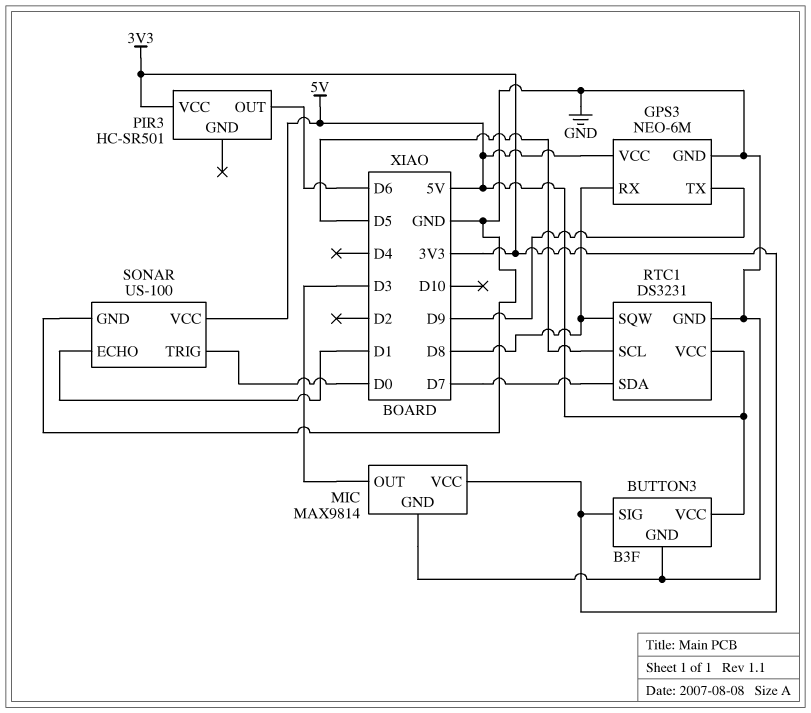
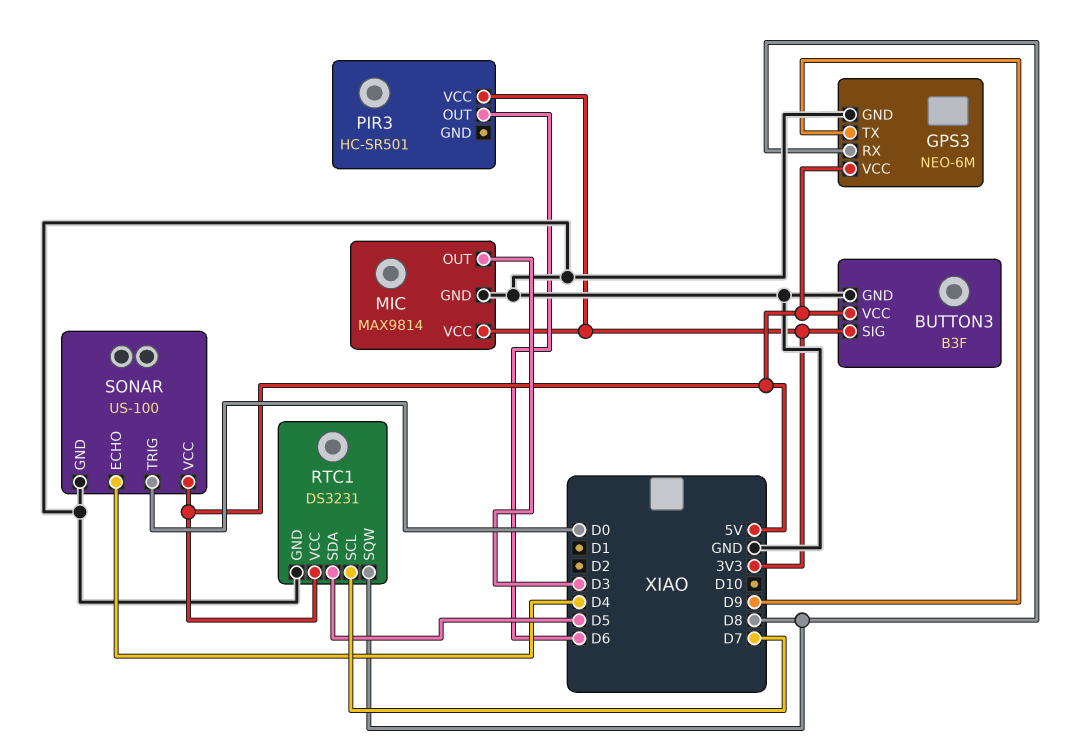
RTC1 pin SCL: D5 -> D7
RTC1 pin SDA: D7 -> D5
SONAR pin ECHO: D1 -> D4

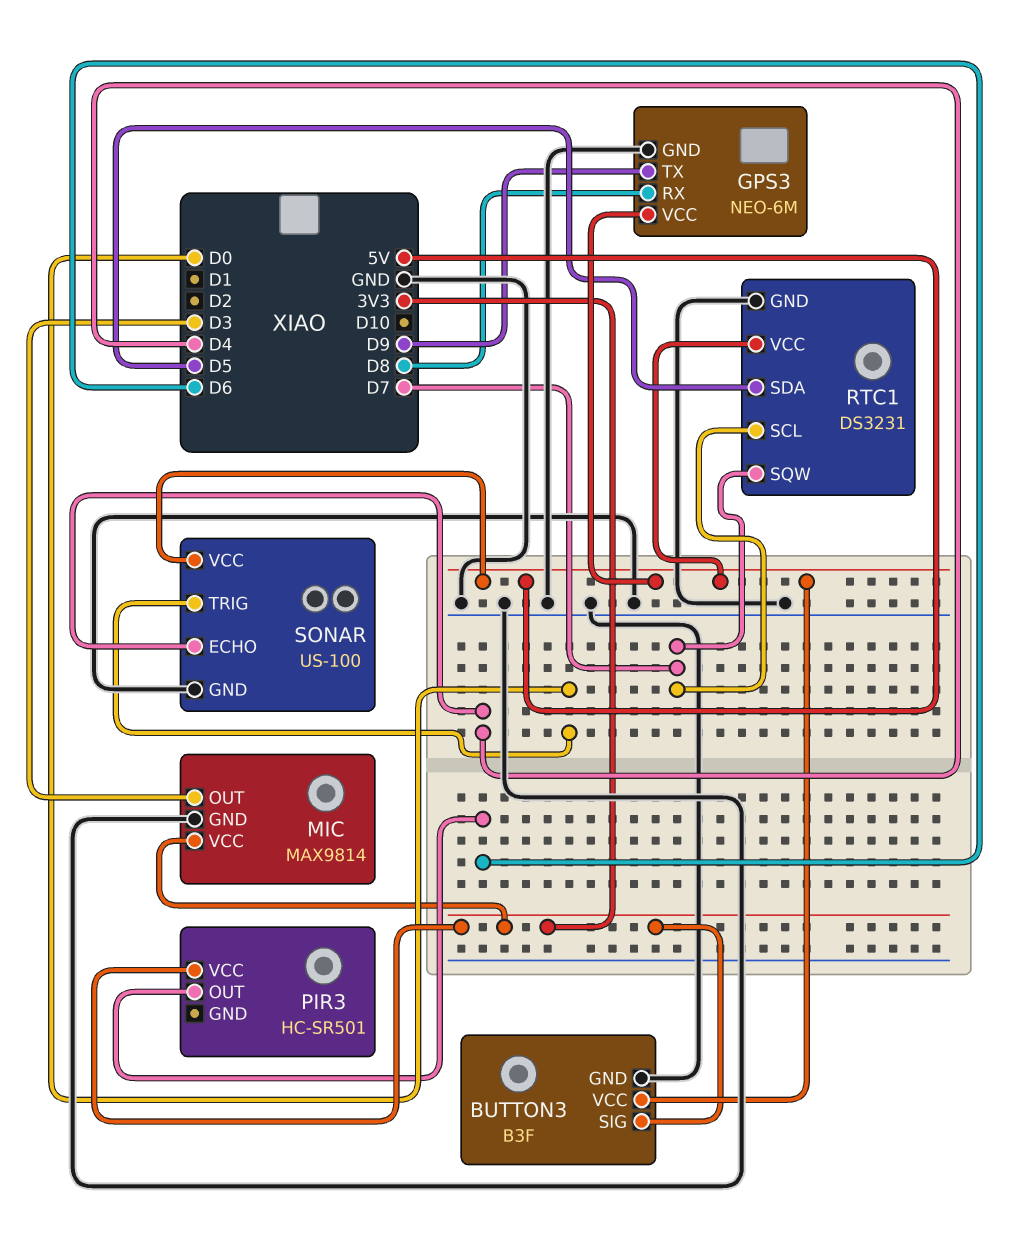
RTC1 pin SQW: D8 -> D7

